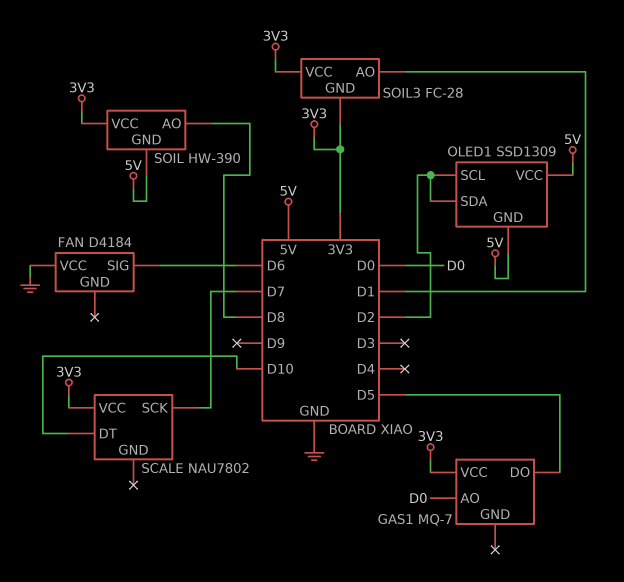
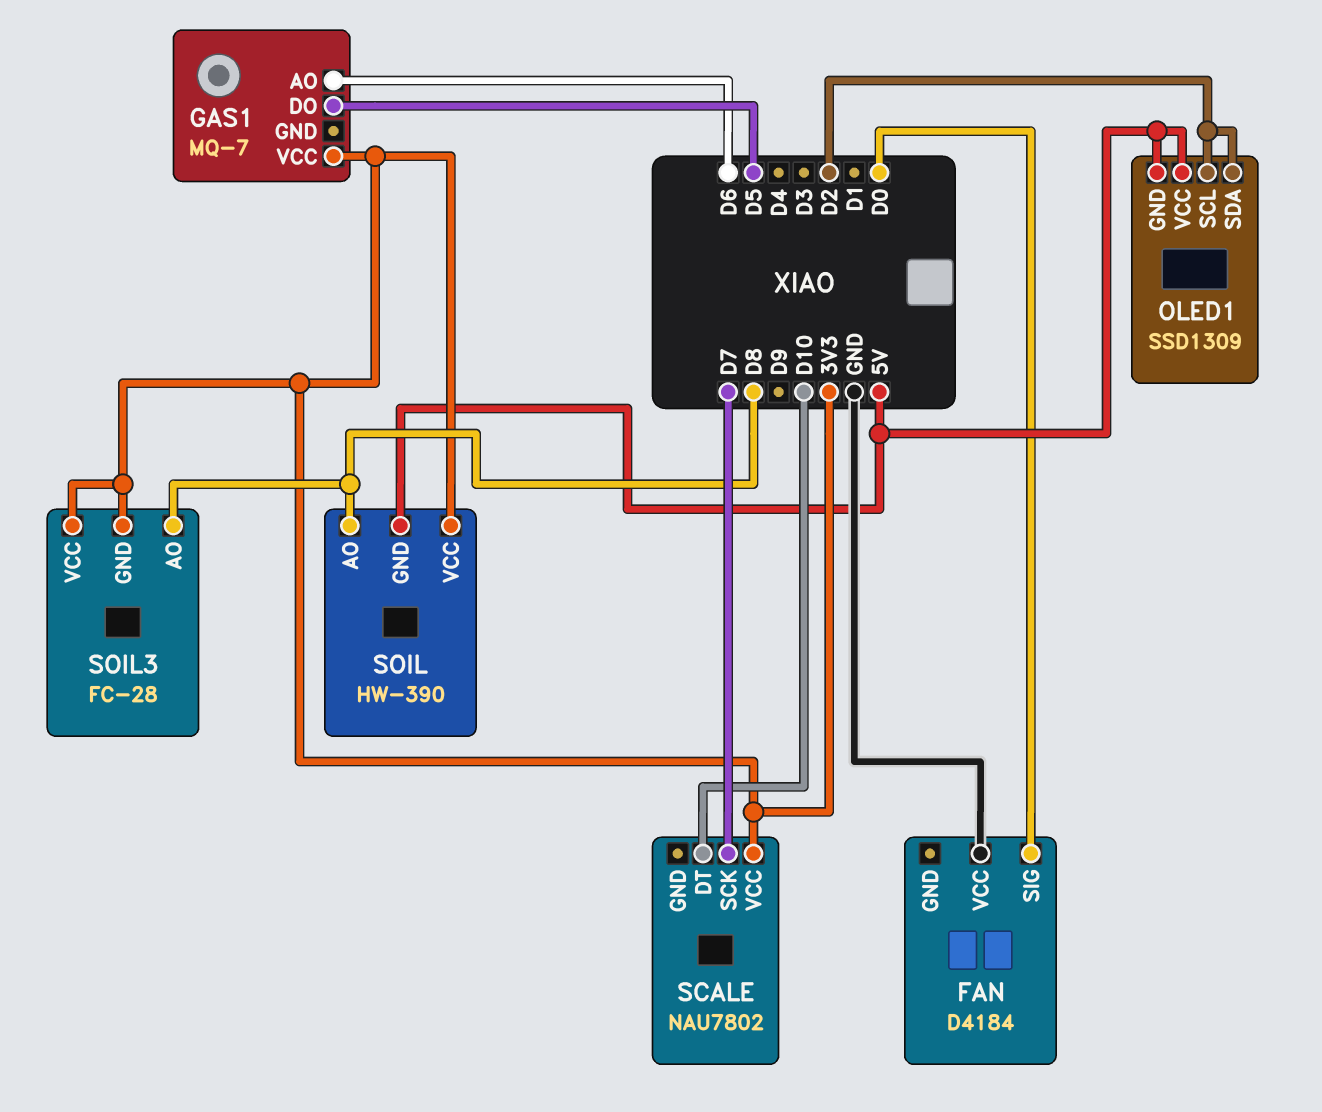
FAN pin SIG: D6 -> D0
GAS1 pin AO: D0 -> D6
SOIL3 pin AO: D1 -> D8

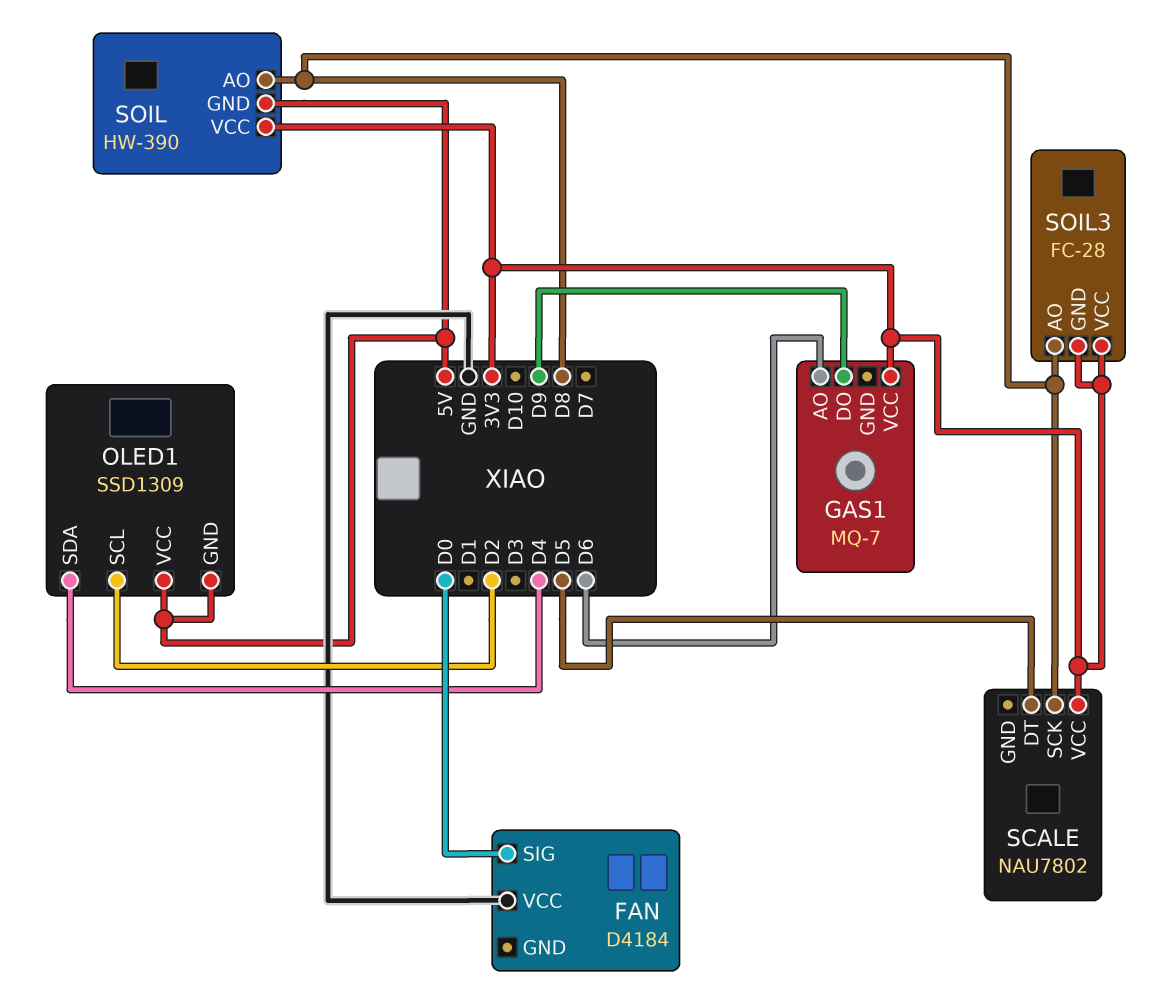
GAS1 pin DO: D5 -> D9
OLED1 pin SDA: D2 -> D4
SCALE pin DT: D10 -> D5
SCALE pin SCK: D7 -> D8

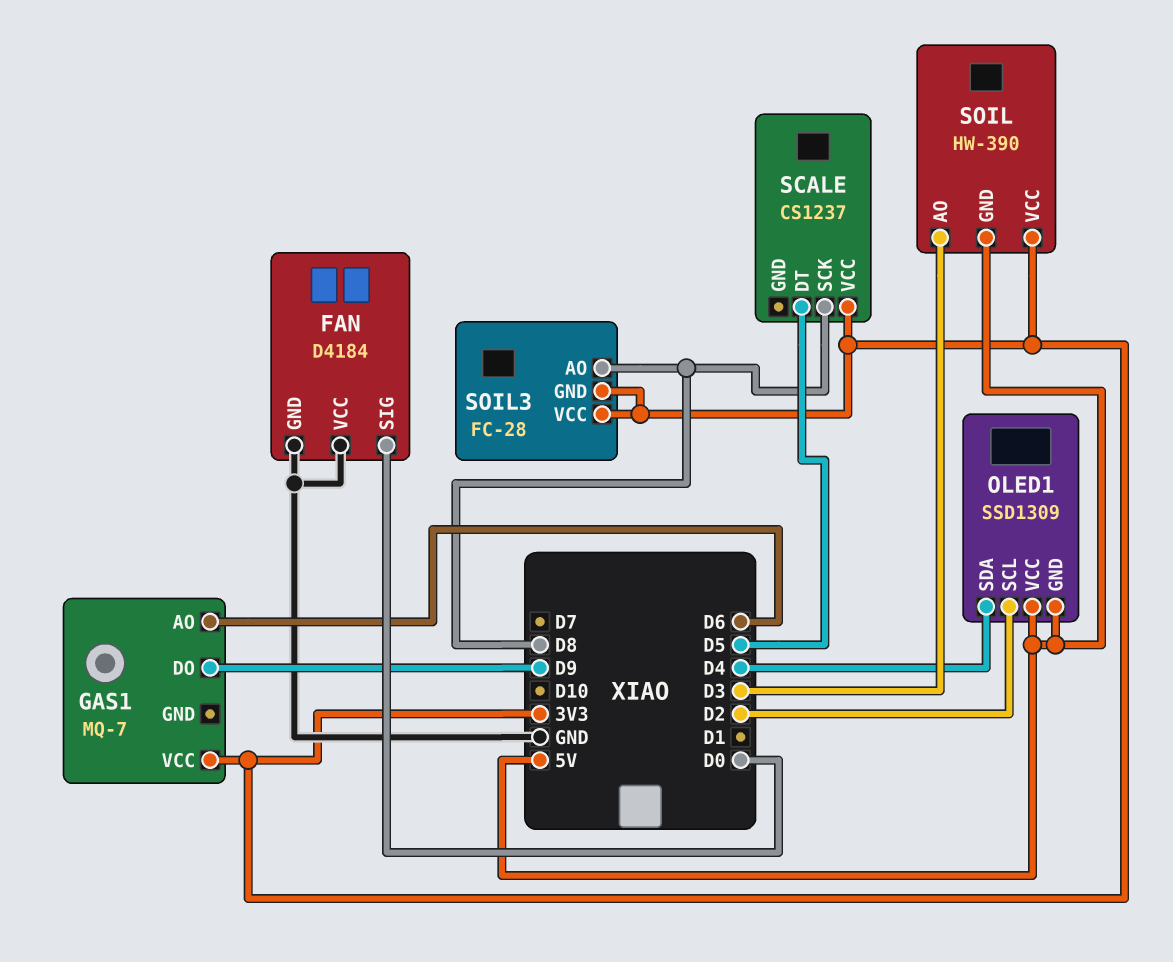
FAN pin GND: none -> GND
SCALE: NAU7802 -> CS1237
SOIL pin AO: D8 -> D3

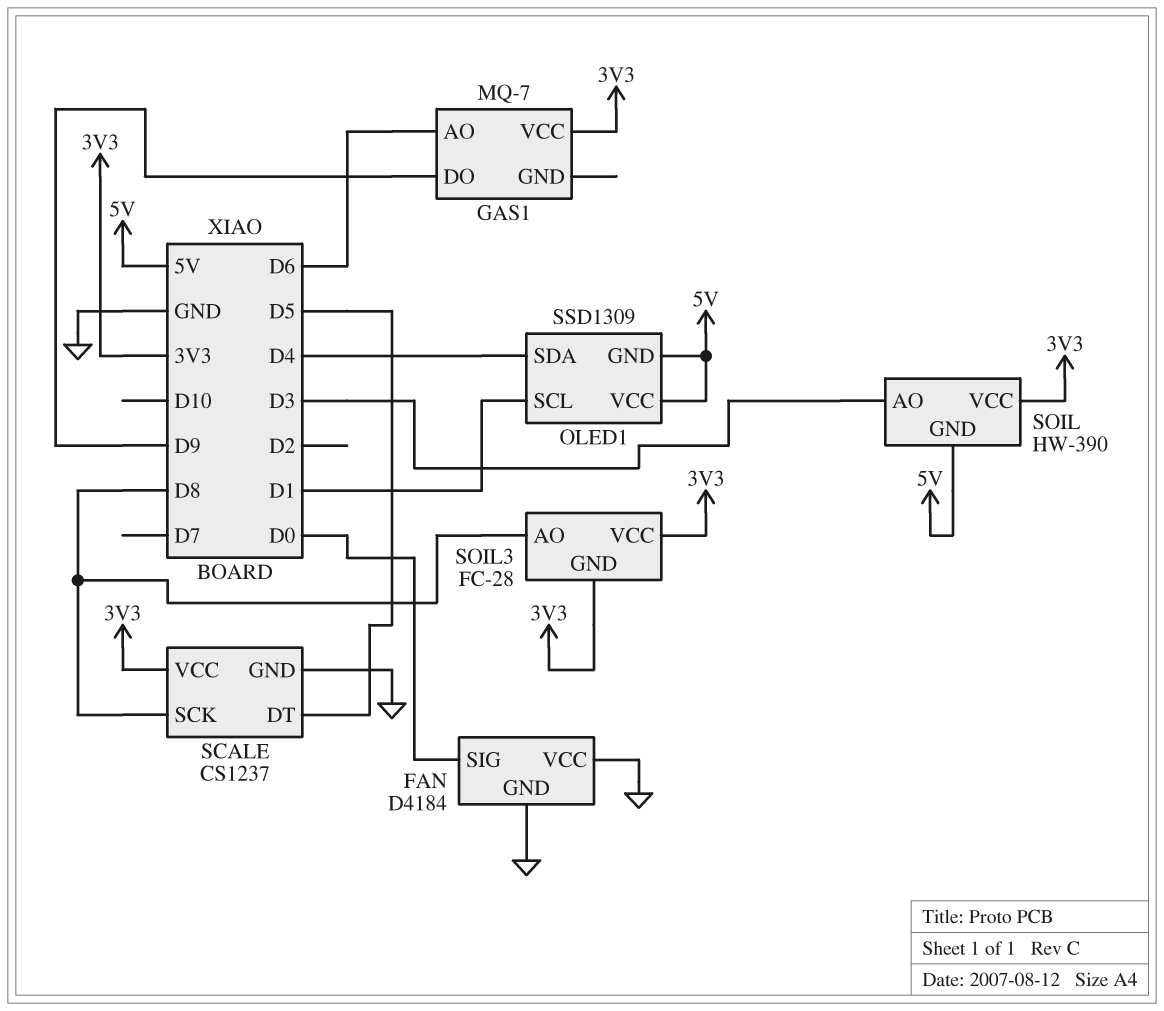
OLED1 pin SCL: D2 -> D1
SCALE pin GND: none -> GND

